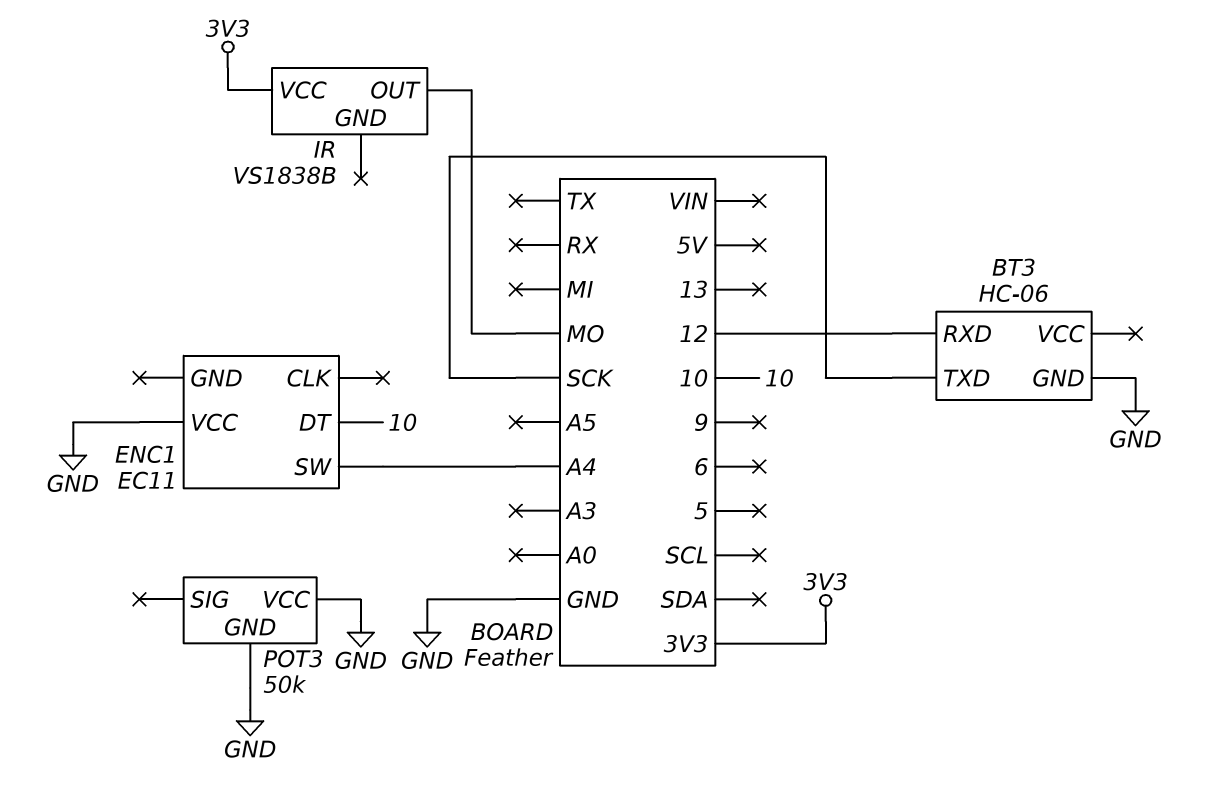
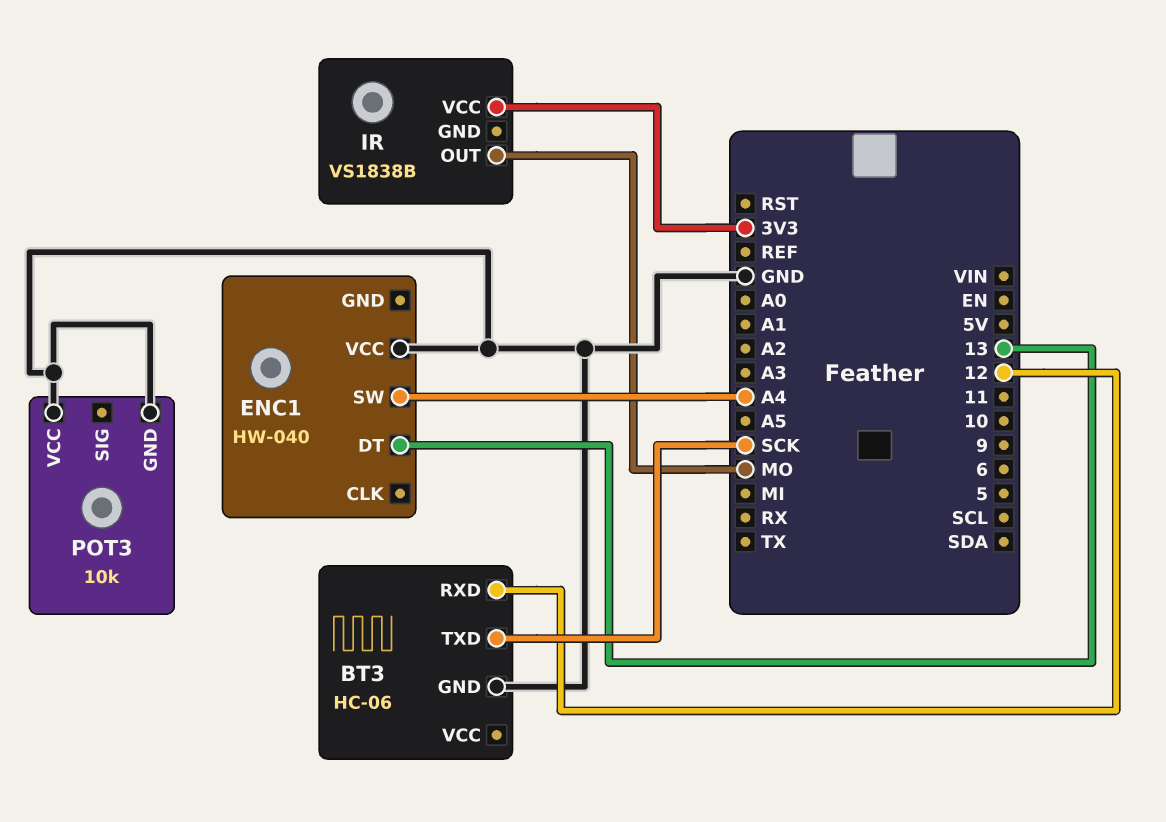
ENC1: EC11 -> HW-040
ENC1 pin DT: 10 -> 13
POT3: 50k -> 10k

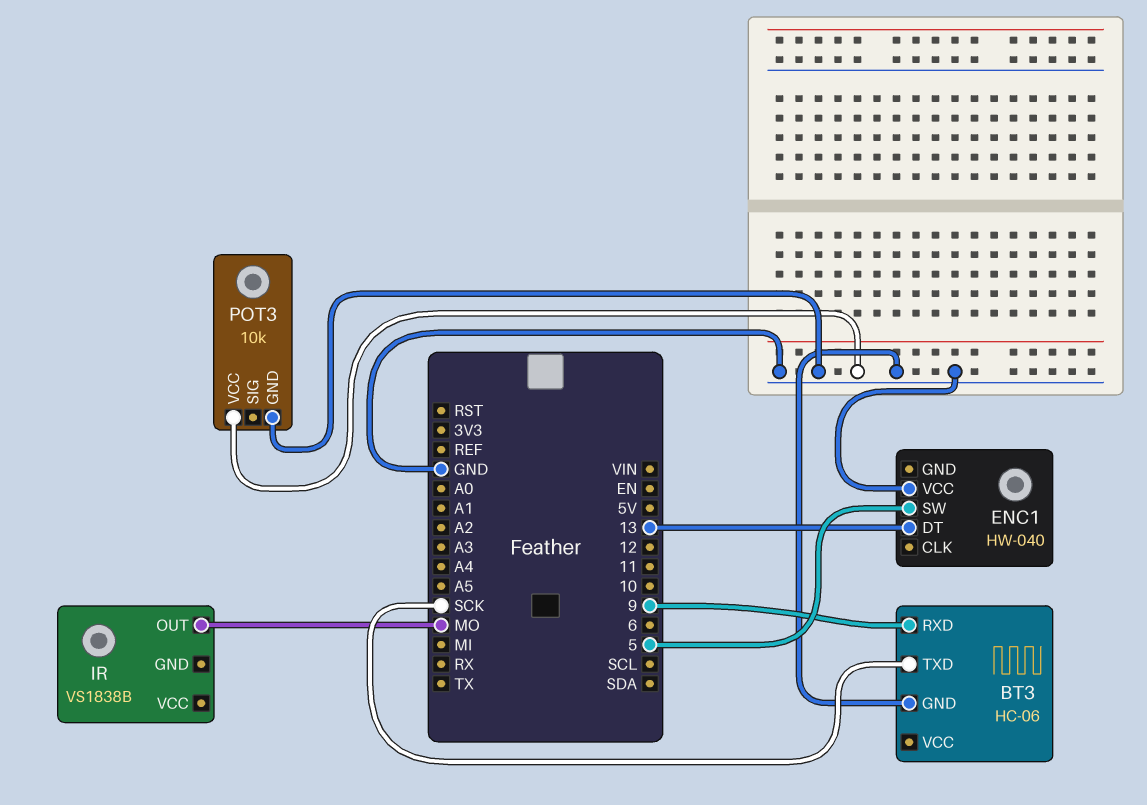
BT3 pin RXD: 12 -> 9
ENC1 pin SW: A4 -> 5
IR pin VCC: 3V3 -> none

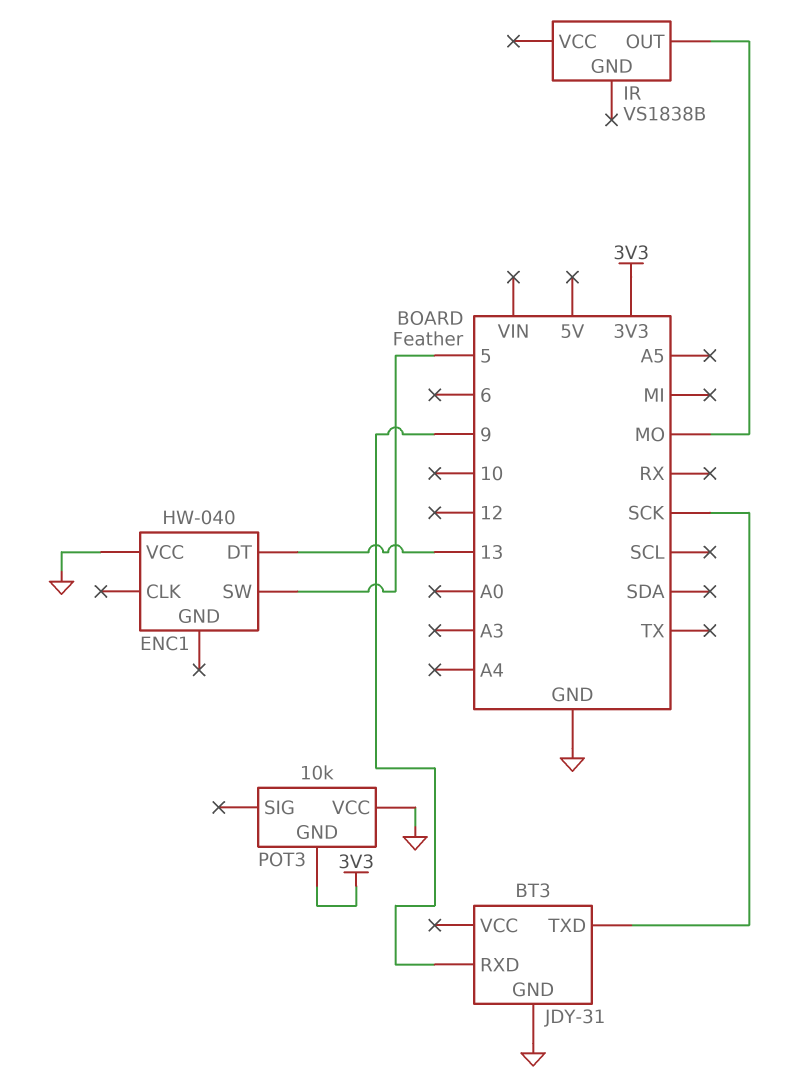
BT3: HC-06 -> JDY-31
POT3 pin GND: GND -> 3V3

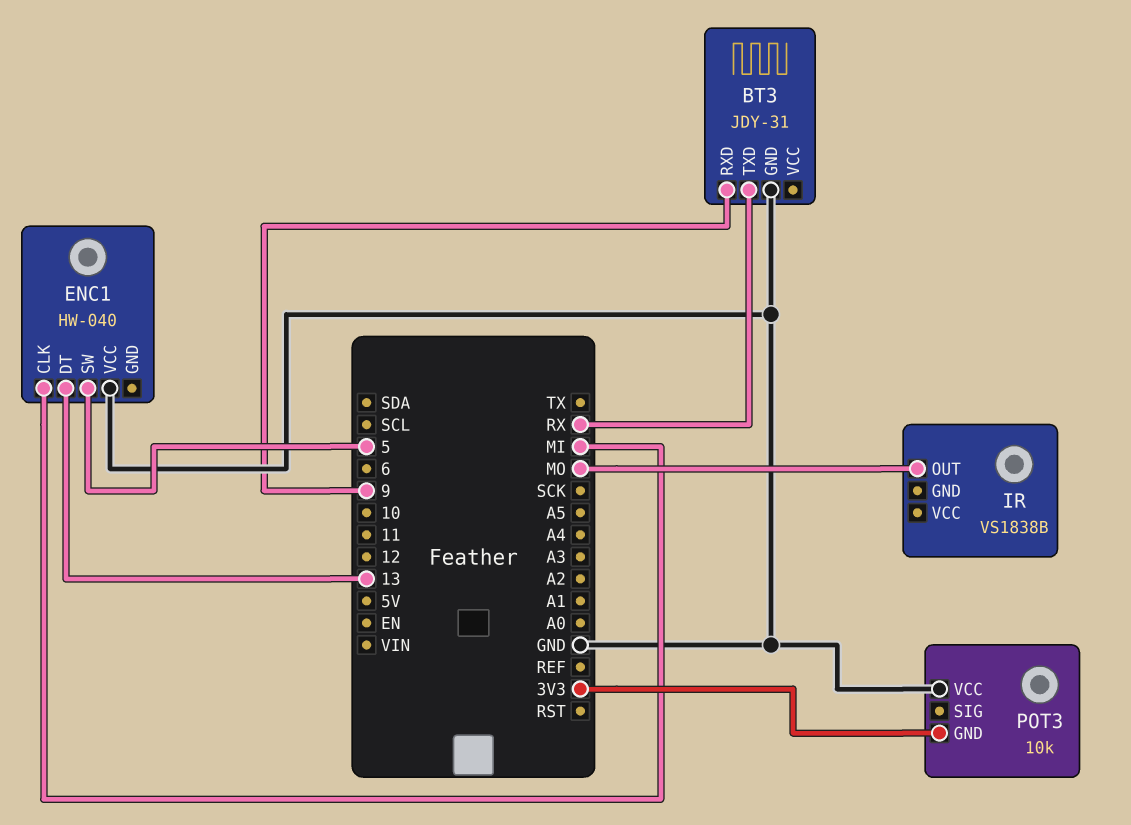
BT3 pin TXD: SCK -> RX
ENC1 pin CLK: none -> MI

